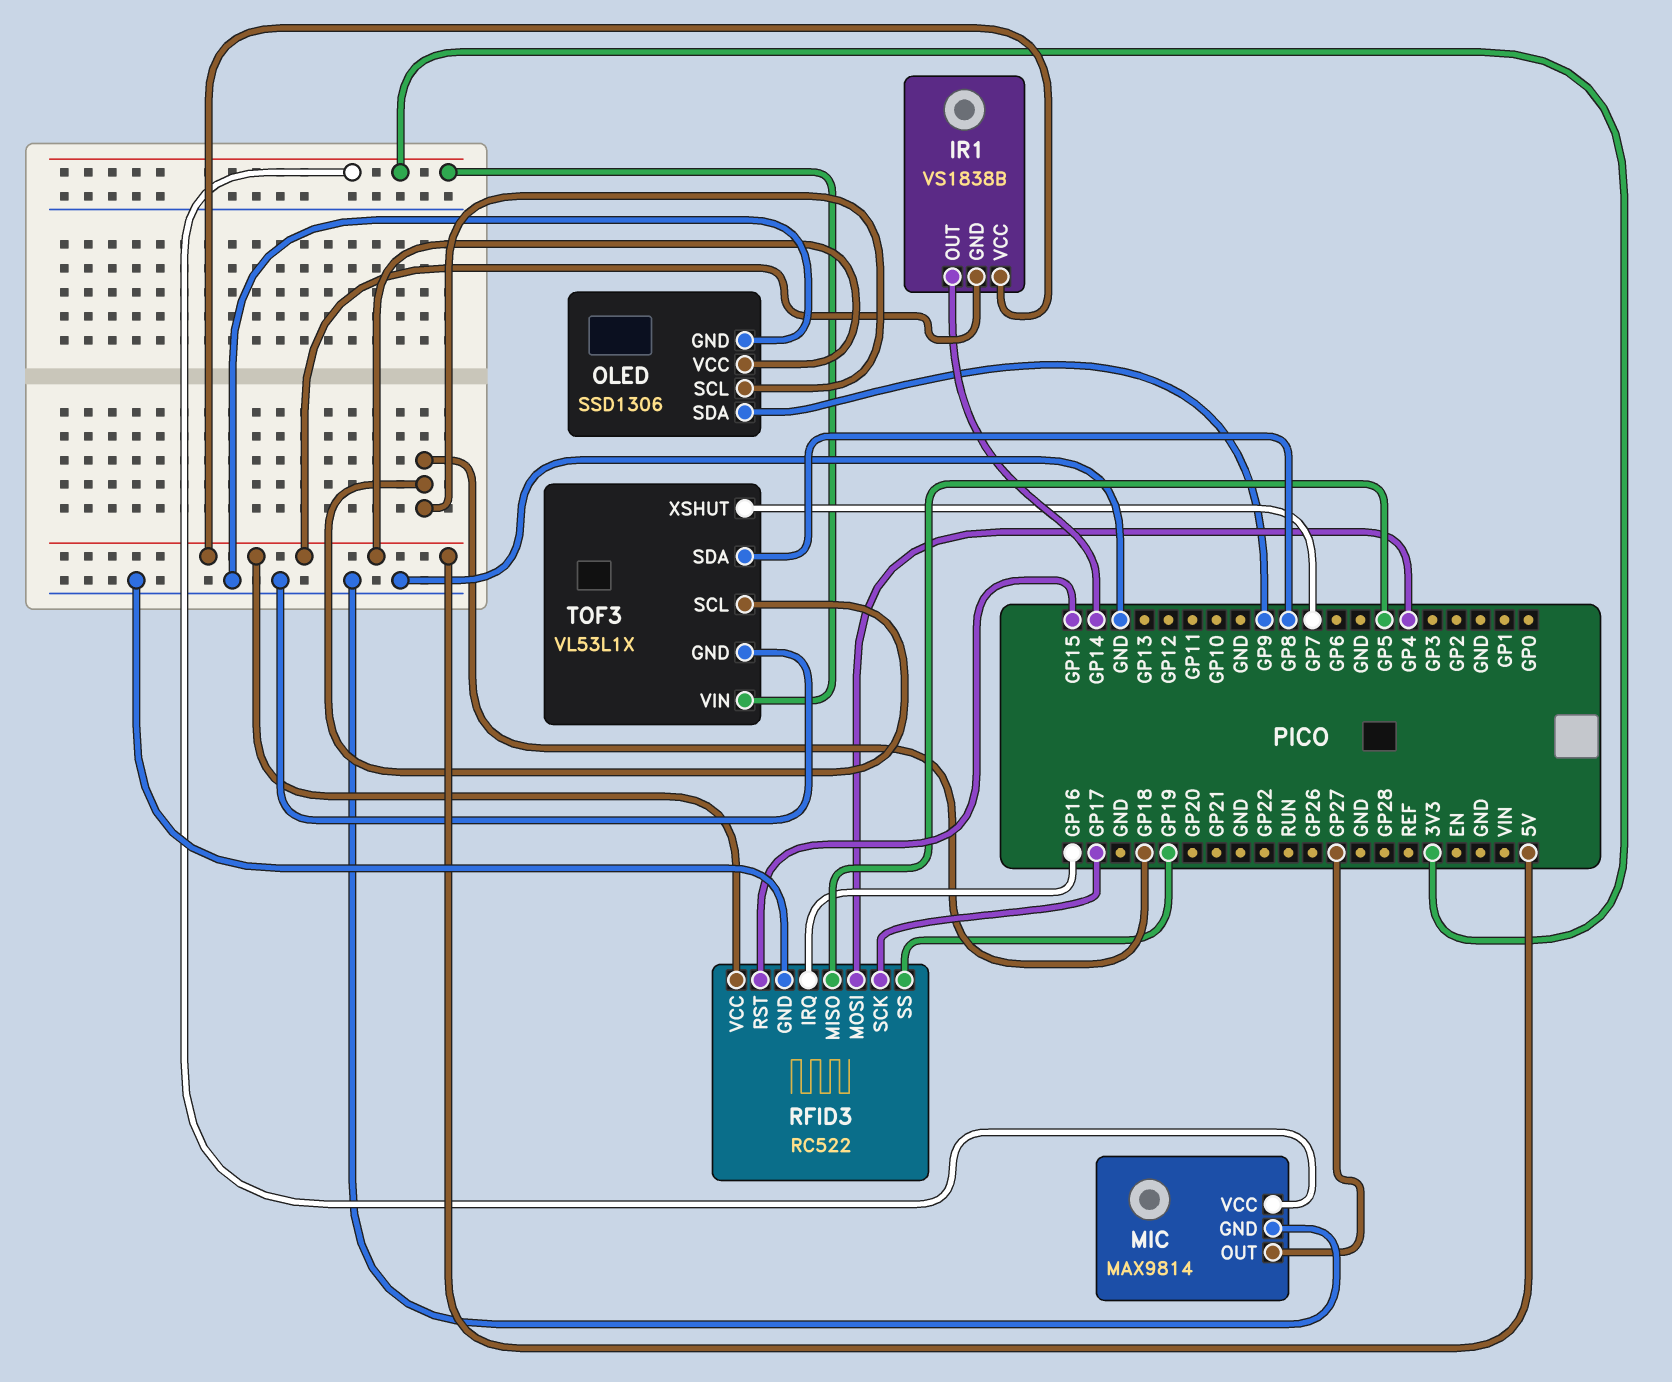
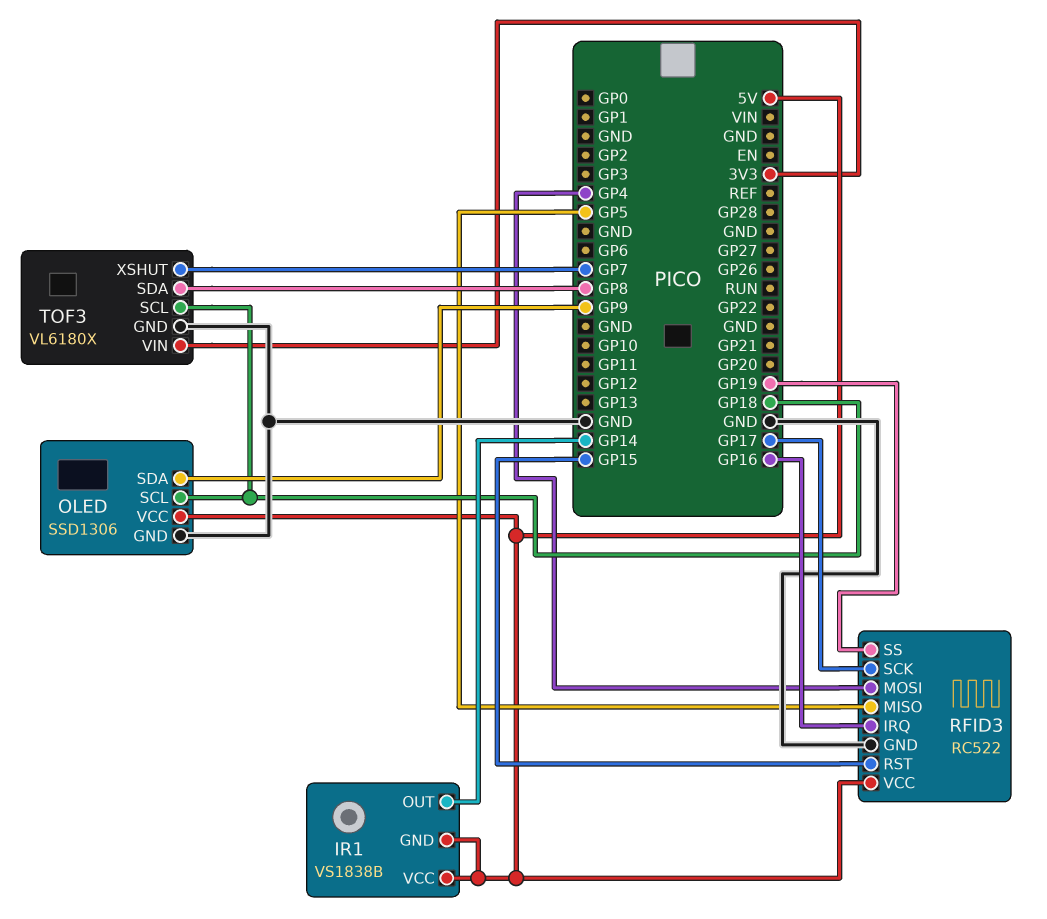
MIC: MAX9814 -> none
MIC pin GND: GND -> none
MIC pin OUT: GP27 -> none
MIC pin VCC: 3V3 -> none
TOF3: VL53L1X -> VL6180X

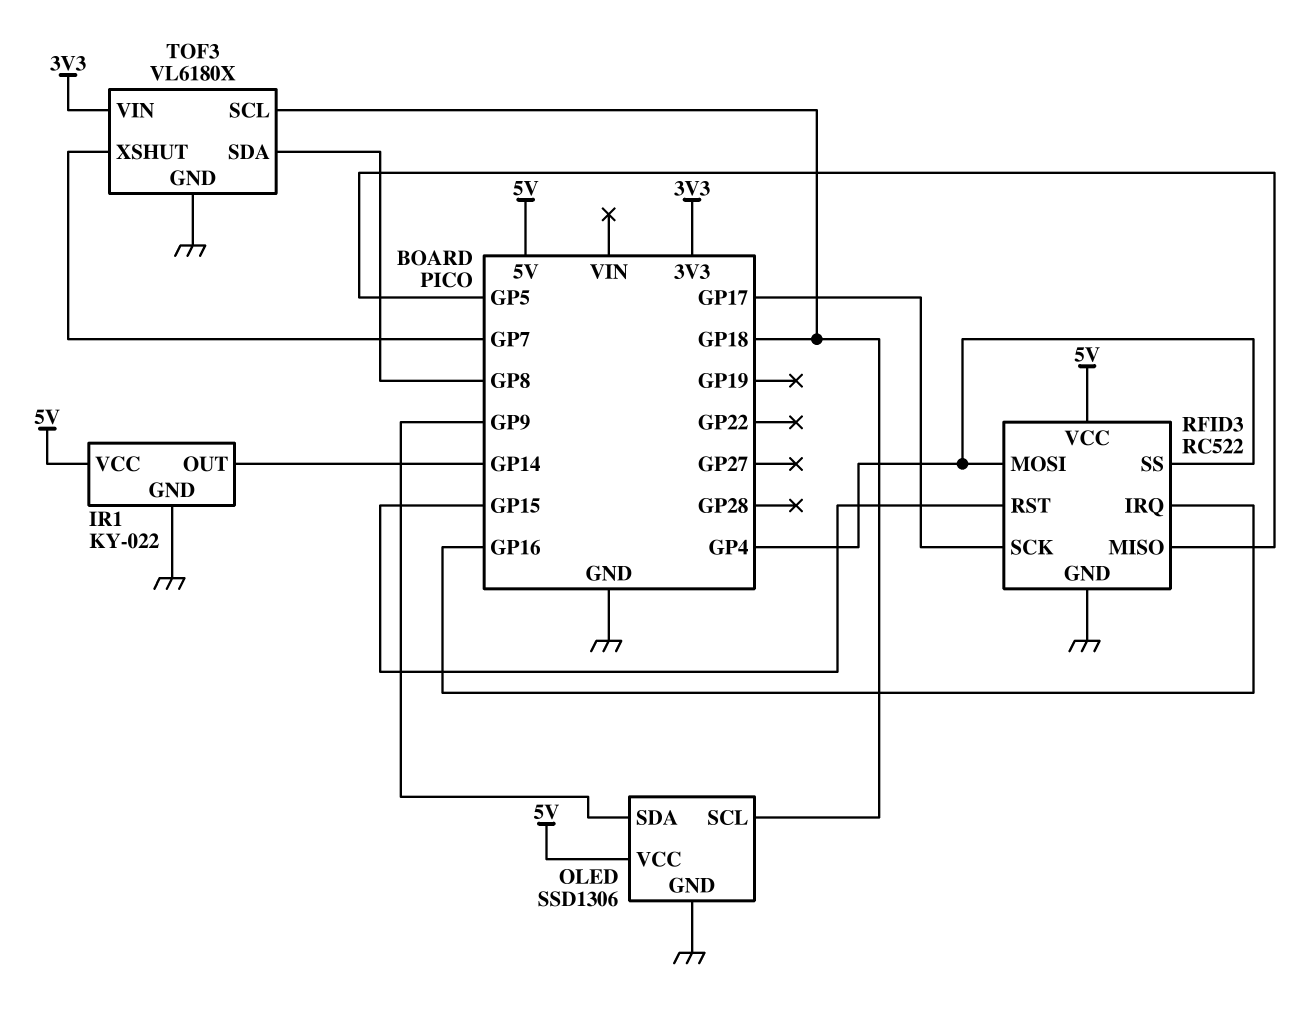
IR1: VS1838B -> KY-022
IR1 pin GND: 5V -> GND
RFID3 pin SS: GP19 -> GP4

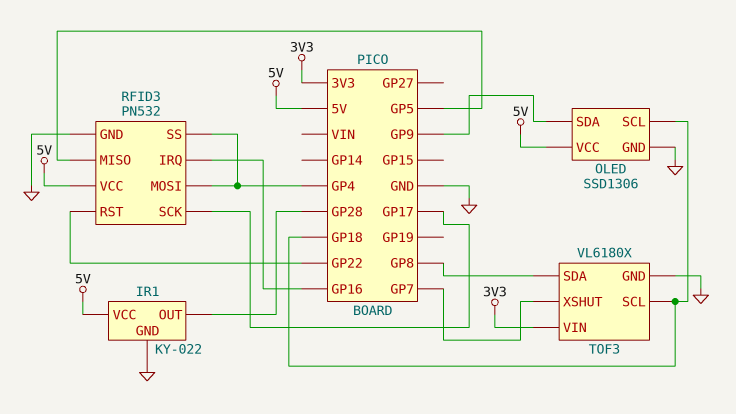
IR1 pin OUT: GP14 -> GP28
RFID3: RC522 -> PN532
RFID3 pin RST: GP15 -> GP22

